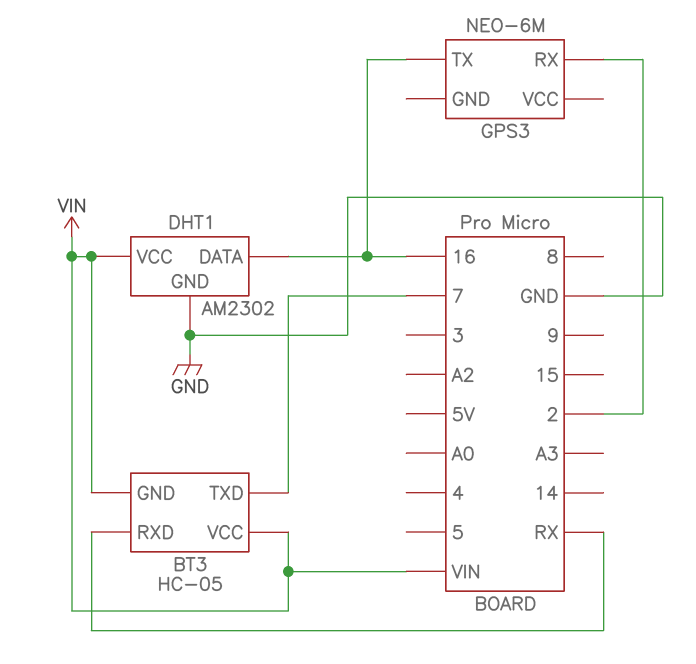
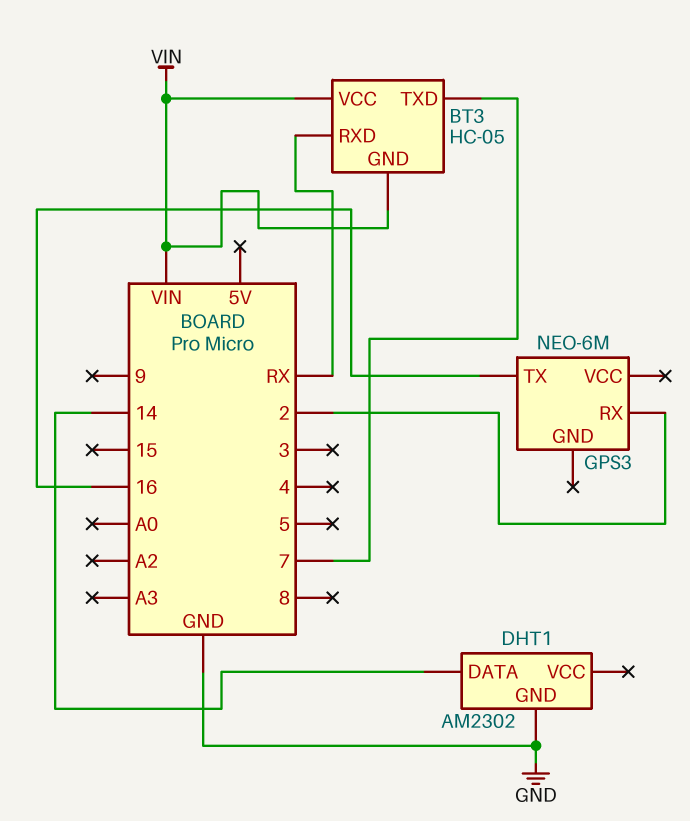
DHT1 pin DATA: 16 -> 14
DHT1 pin VCC: VIN -> none

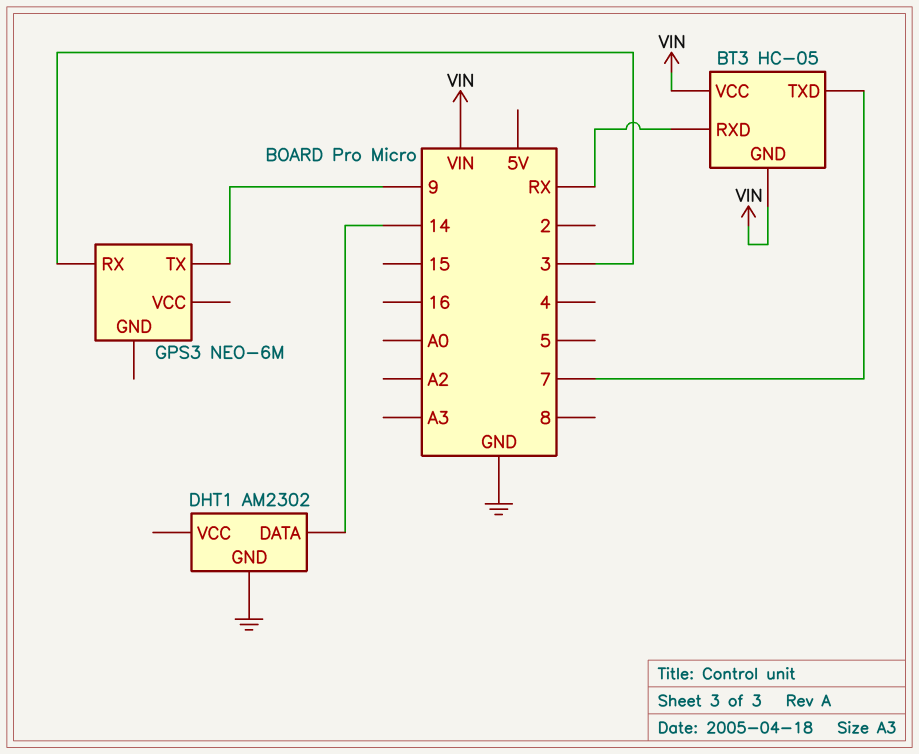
GPS3 pin RX: 2 -> 3
GPS3 pin TX: 16 -> 9

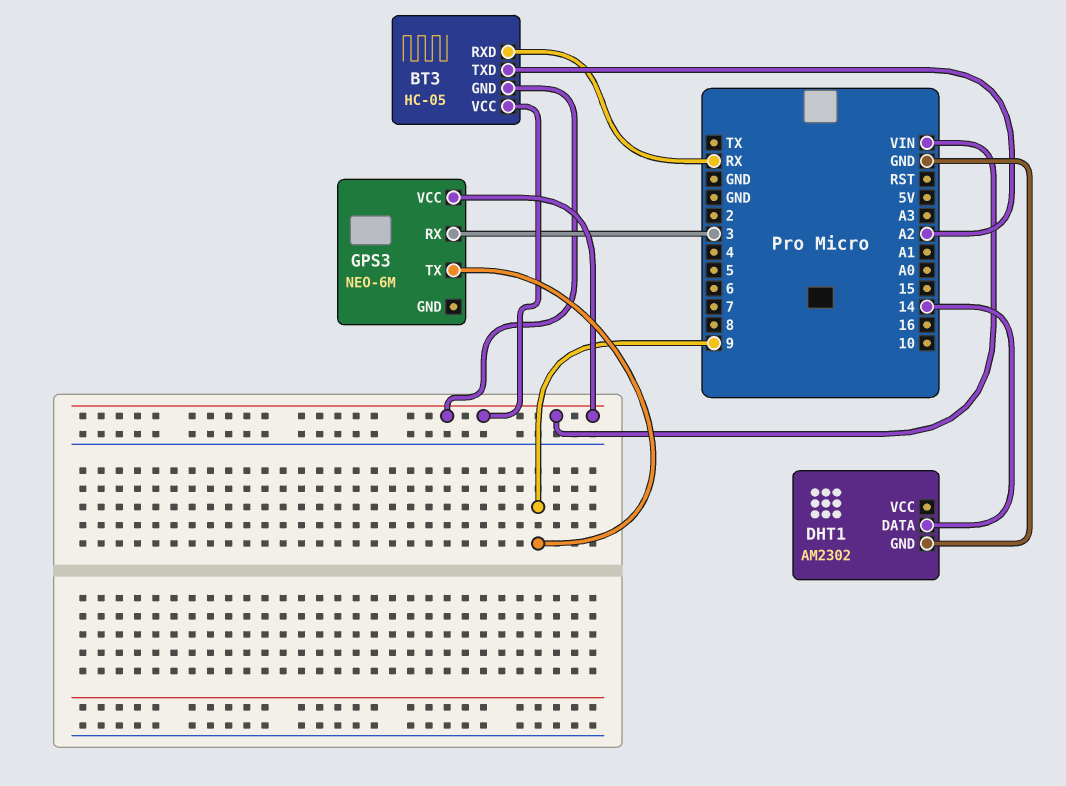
BT3 pin TXD: 7 -> A2
GPS3 pin VCC: none -> VIN

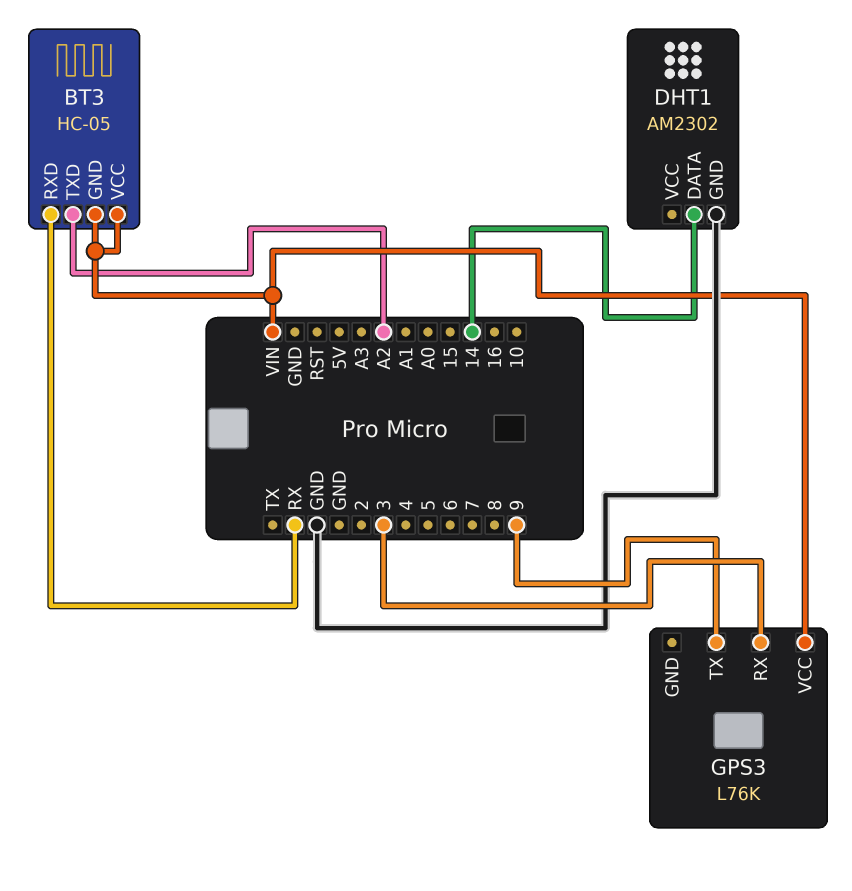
GPS3: NEO-6M -> L76K

